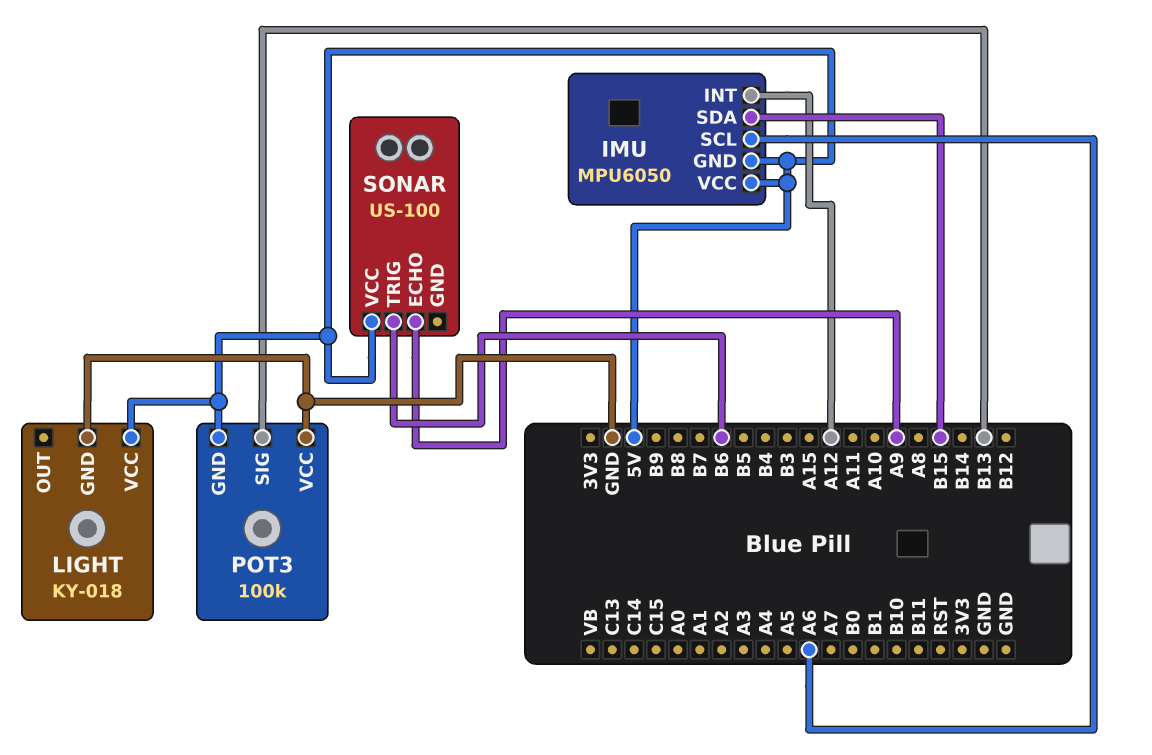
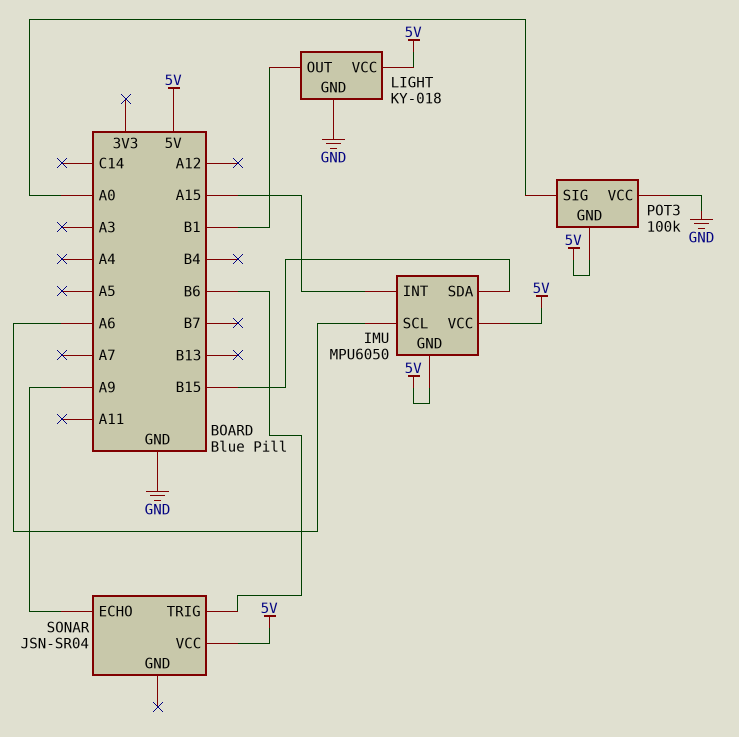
IMU pin INT: A12 -> A15
LIGHT pin OUT: none -> B1
POT3 pin SIG: B13 -> A0
SONAR: US-100 -> JSN-SR04

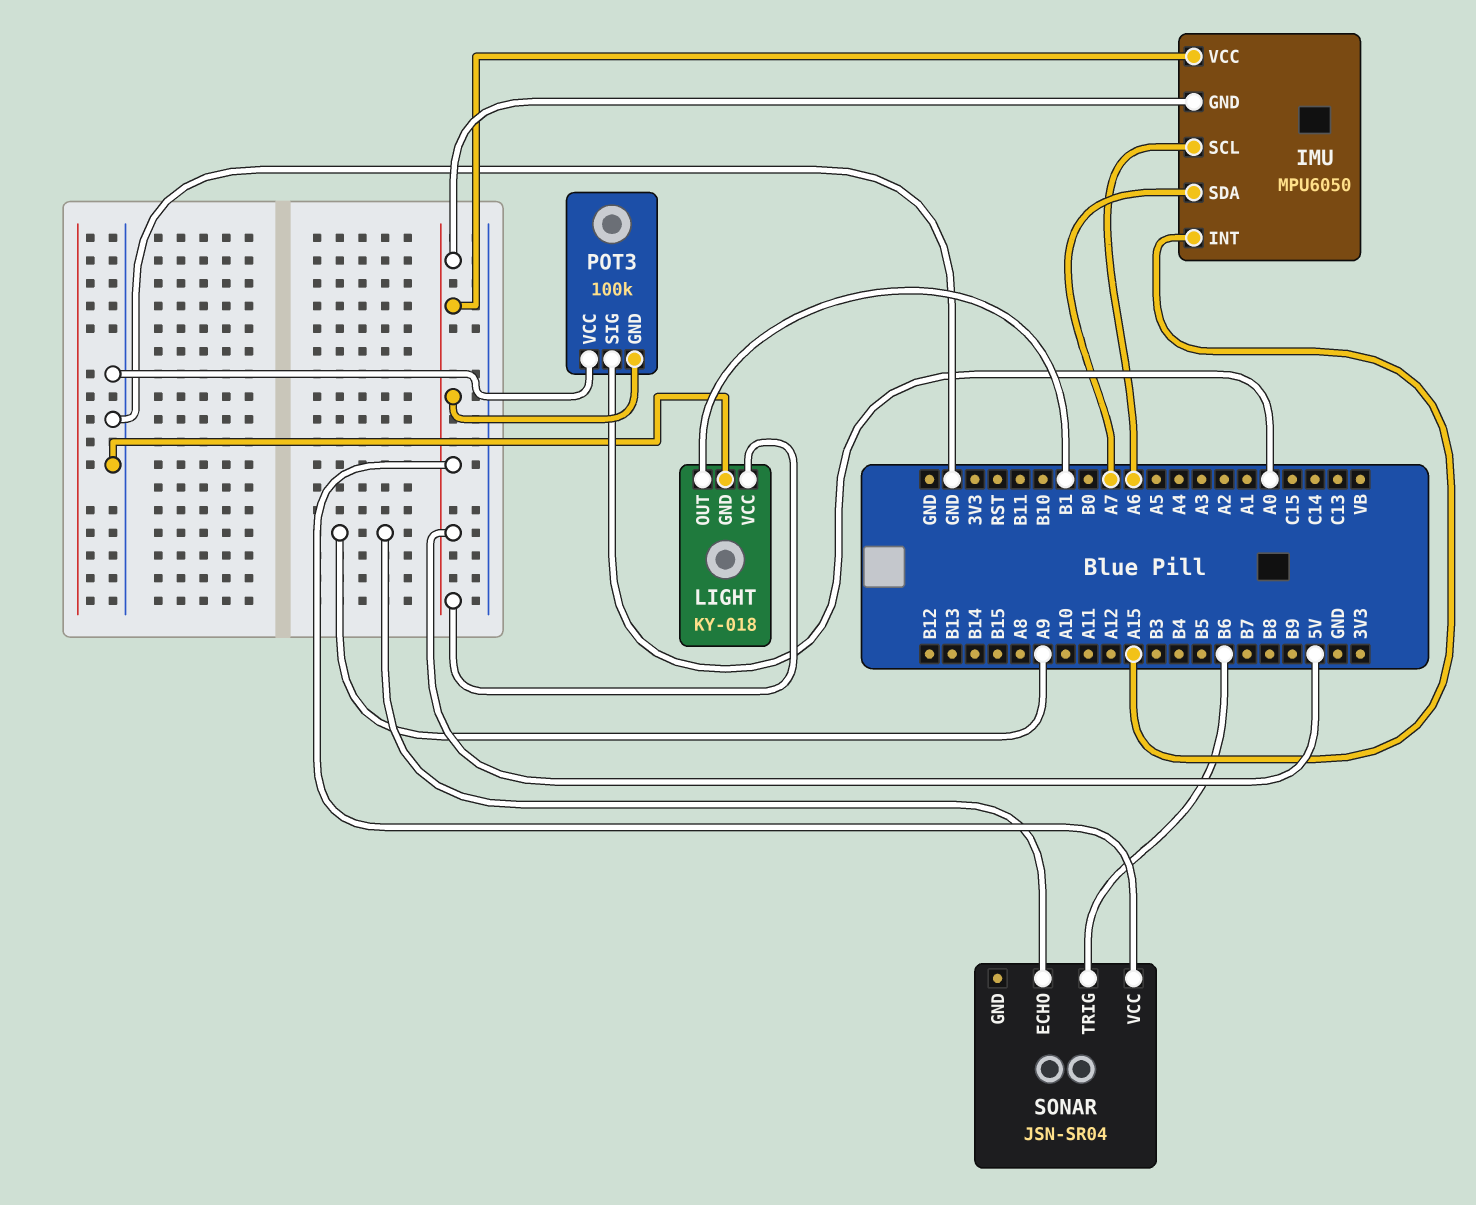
IMU pin SDA: B15 -> A7

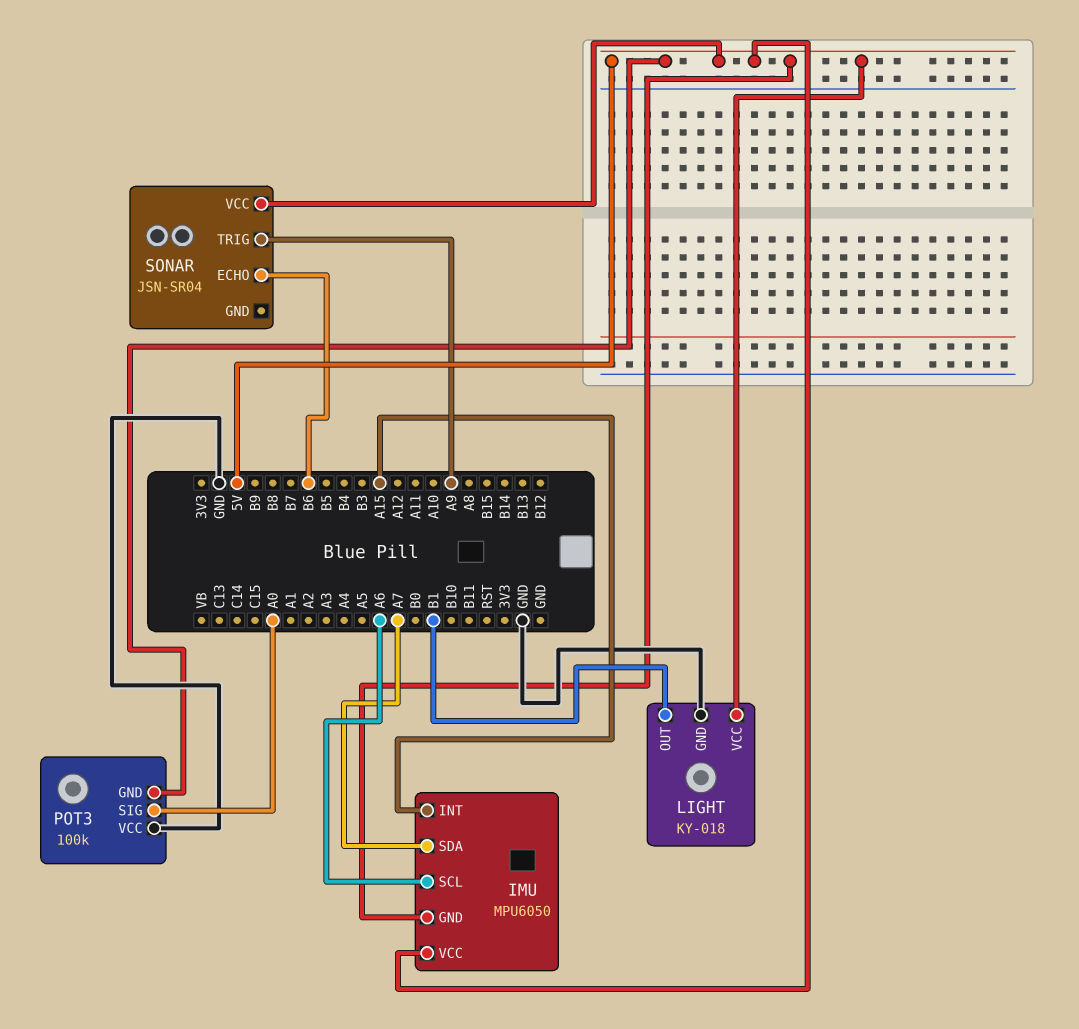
SONAR pin ECHO: A9 -> B6
SONAR pin TRIG: B6 -> A9

